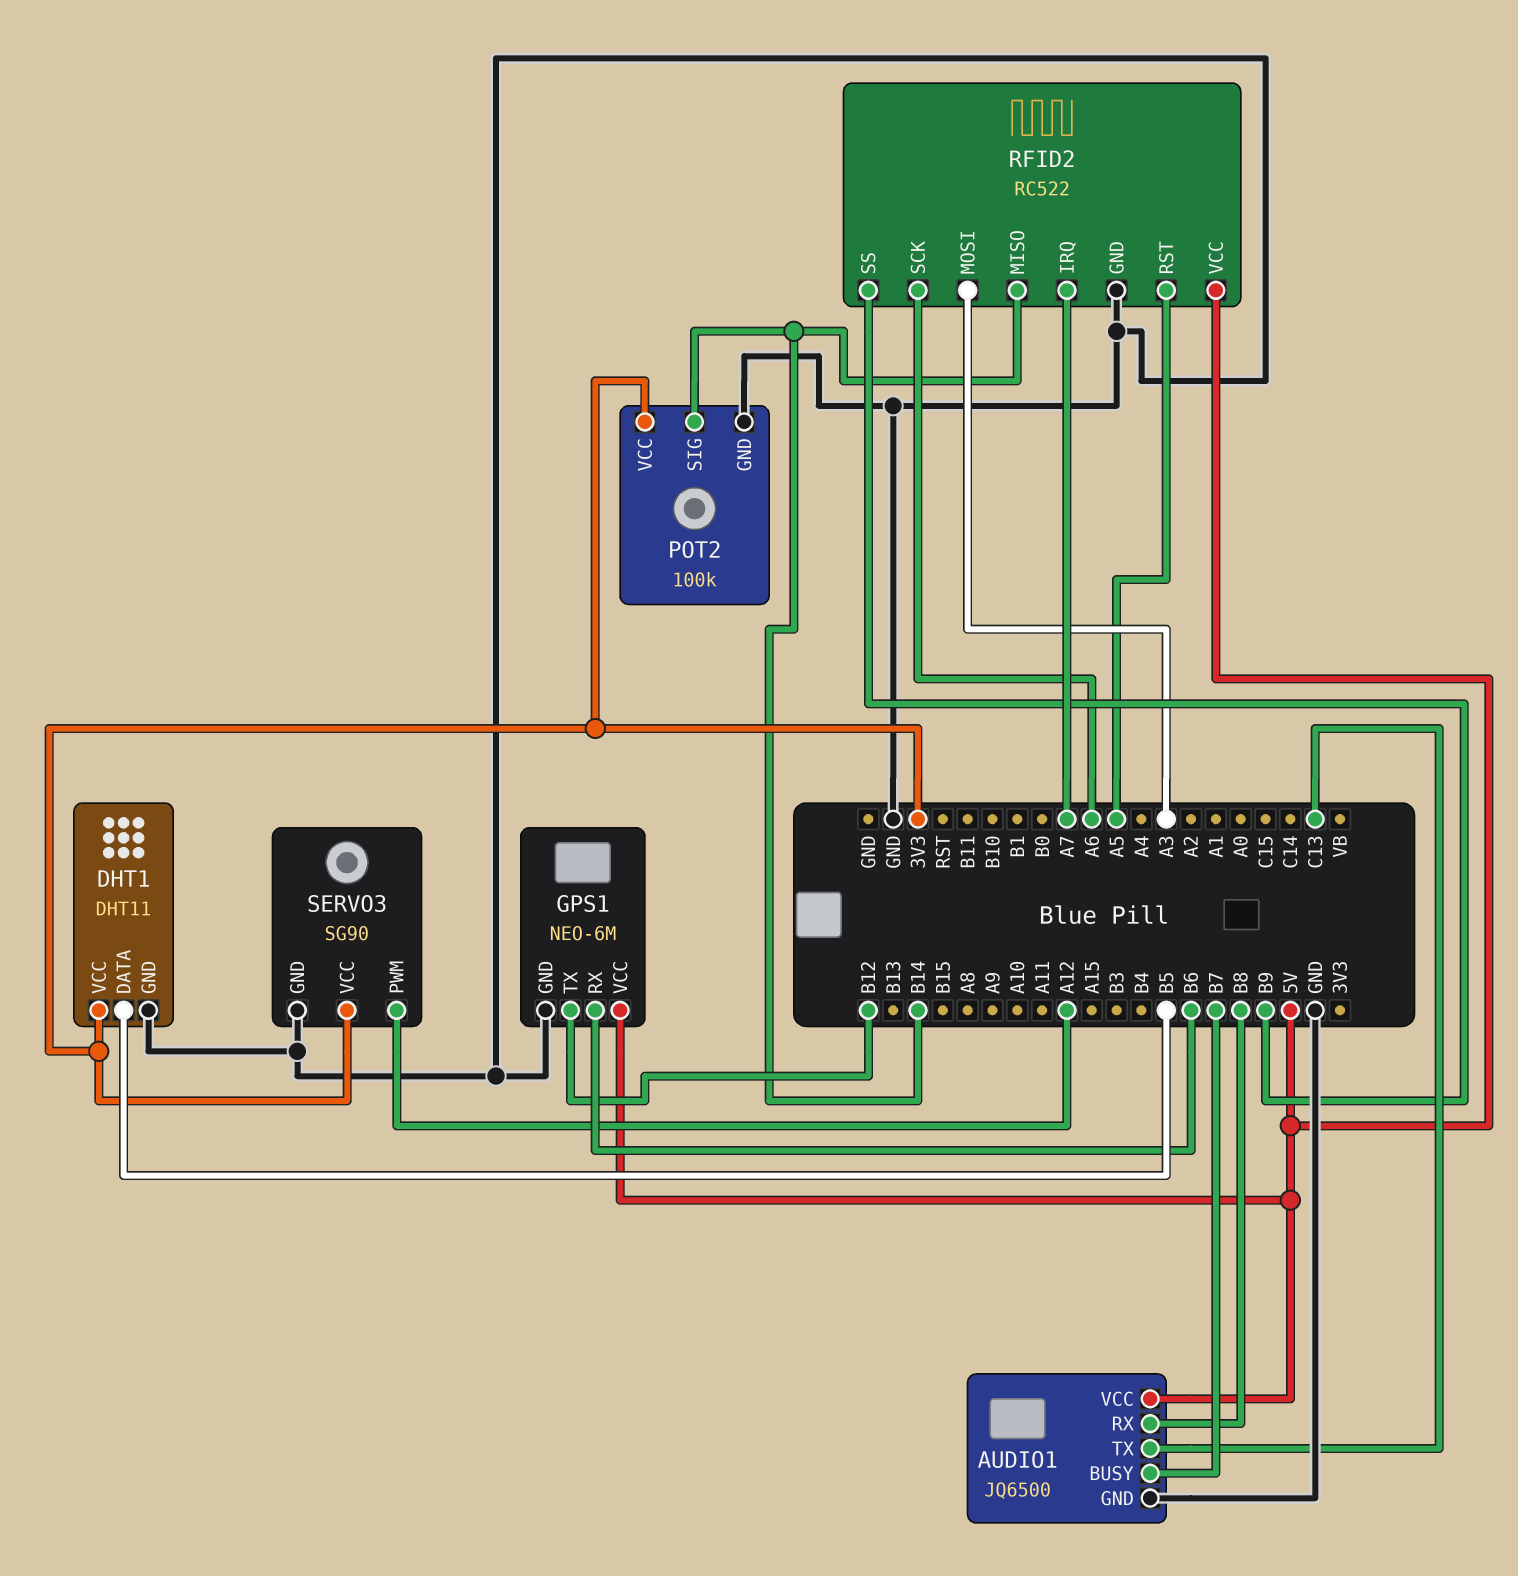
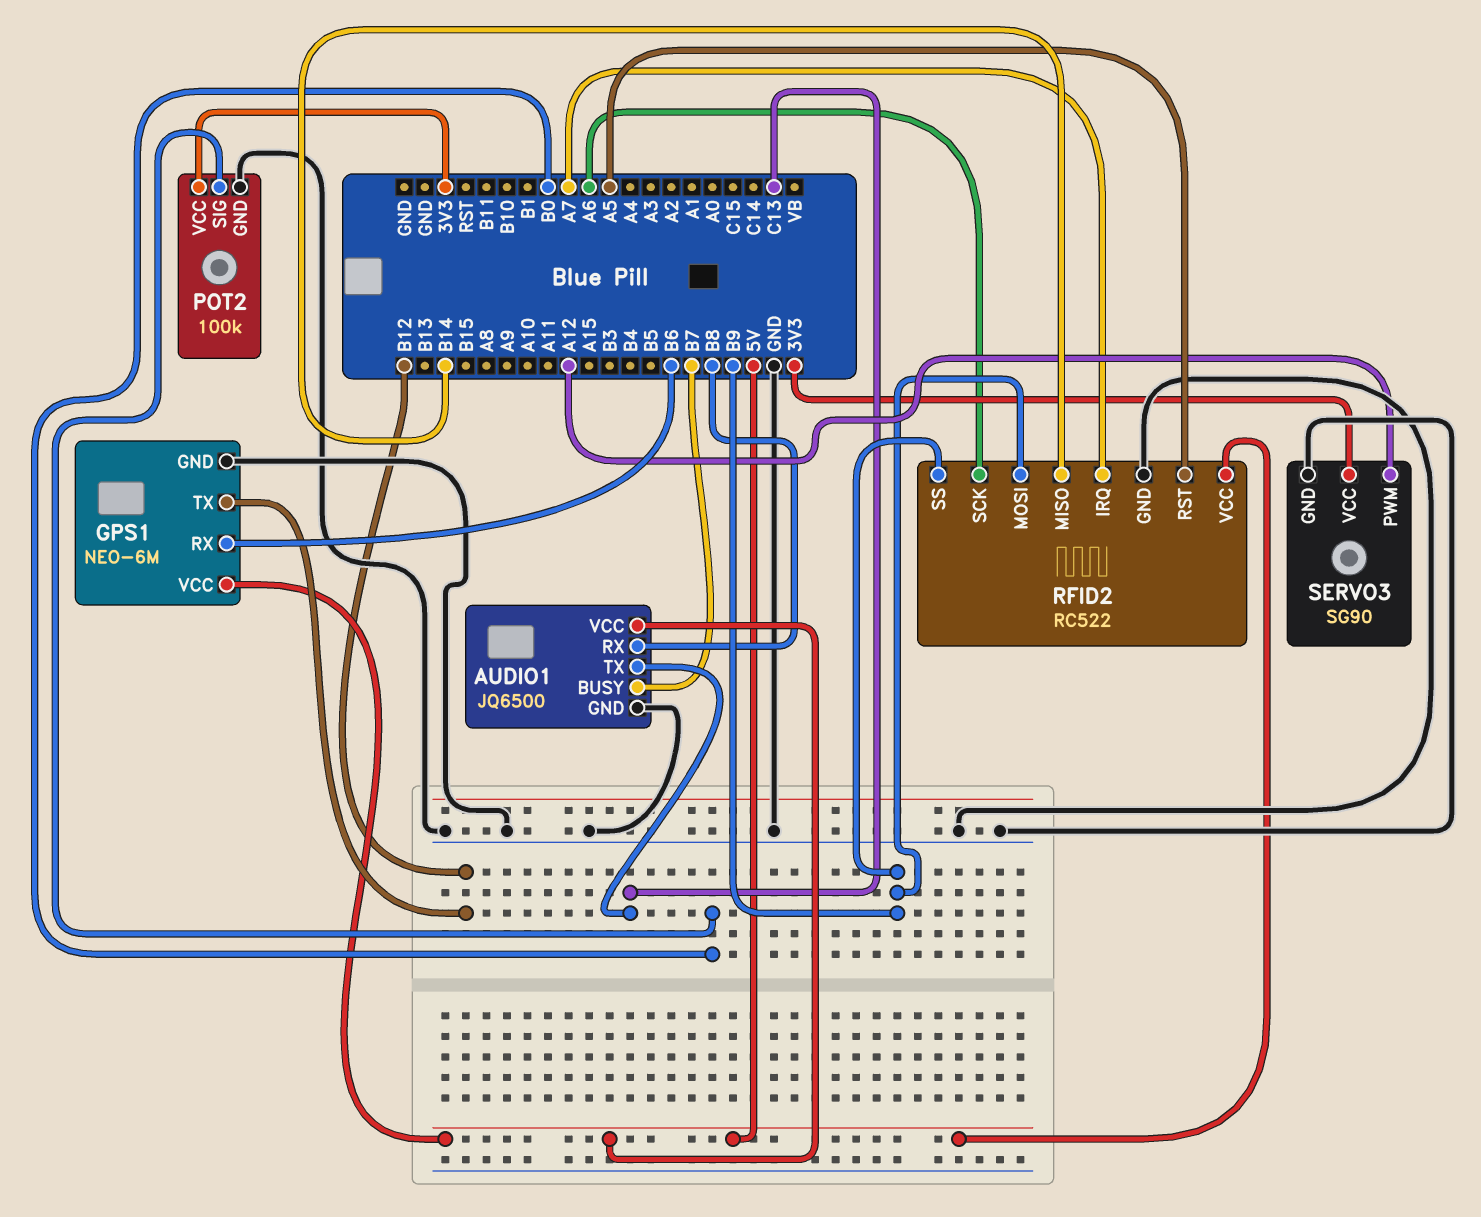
DHT1: DHT11 -> none
DHT1 pin DATA: B5 -> none
DHT1 pin GND: GND -> none
DHT1 pin VCC: 3V3 -> none
POT2 pin SIG: B14 -> B0
RFID2 pin MOSI: A3 -> B9

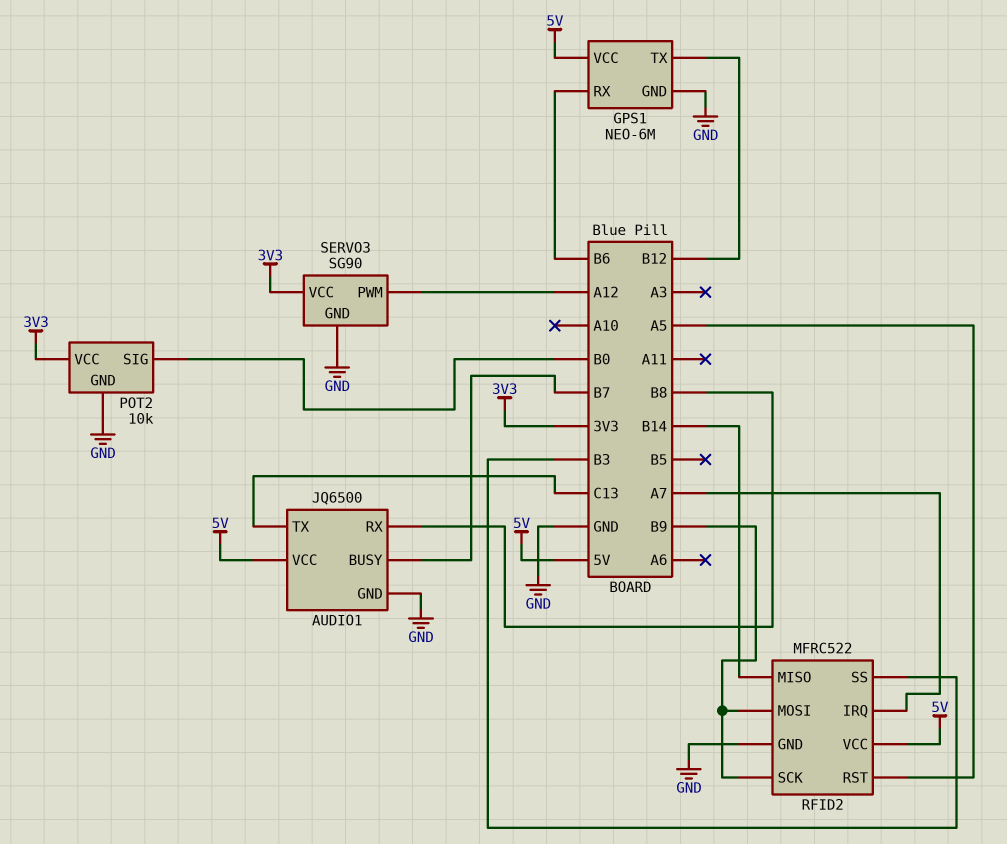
POT2: 100k -> 10k
RFID2: RC522 -> MFRC522
RFID2 pin SCK: A6 -> B9
RFID2 pin SS: B9 -> B3

